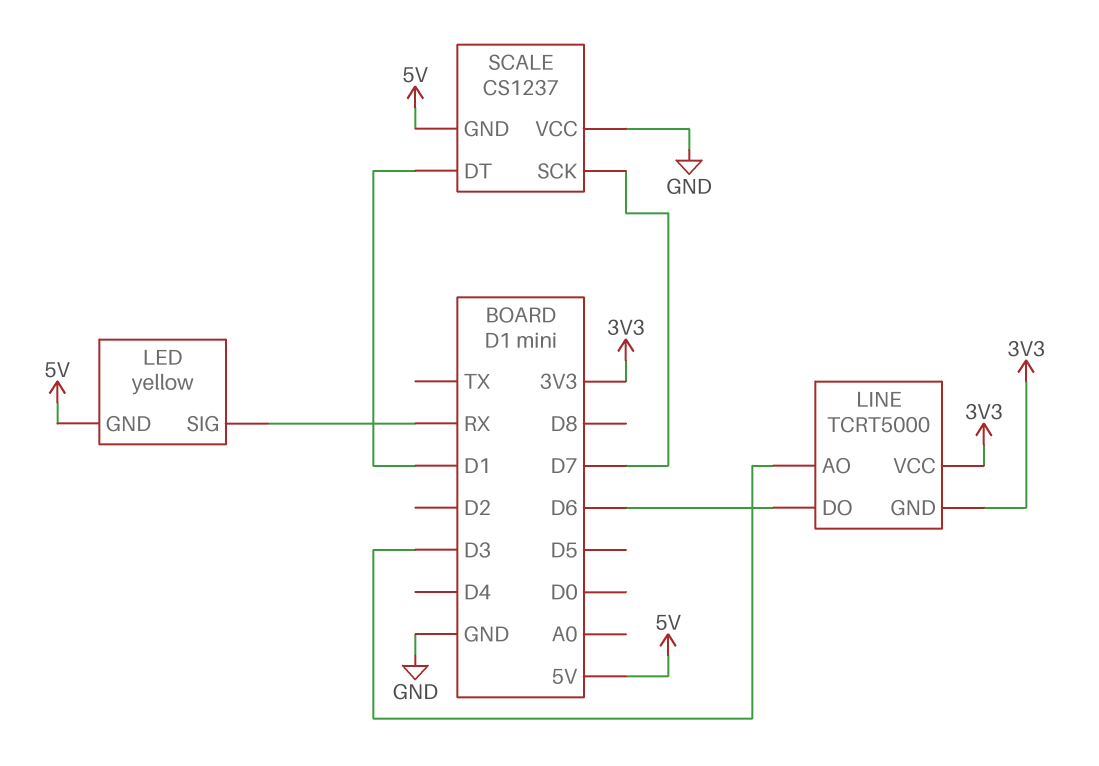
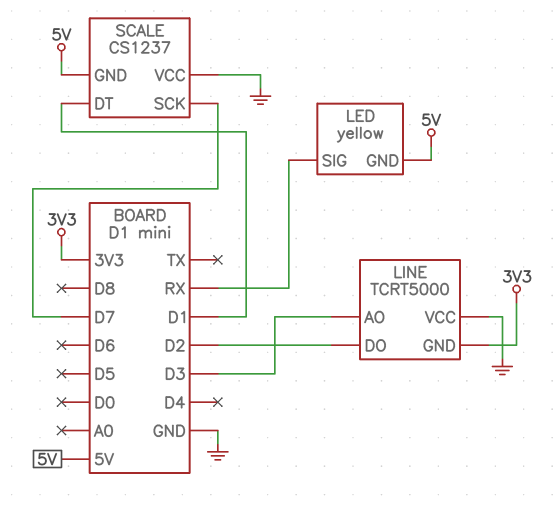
LINE pin DO: D6 -> D2
LINE pin VCC: 3V3 -> GND

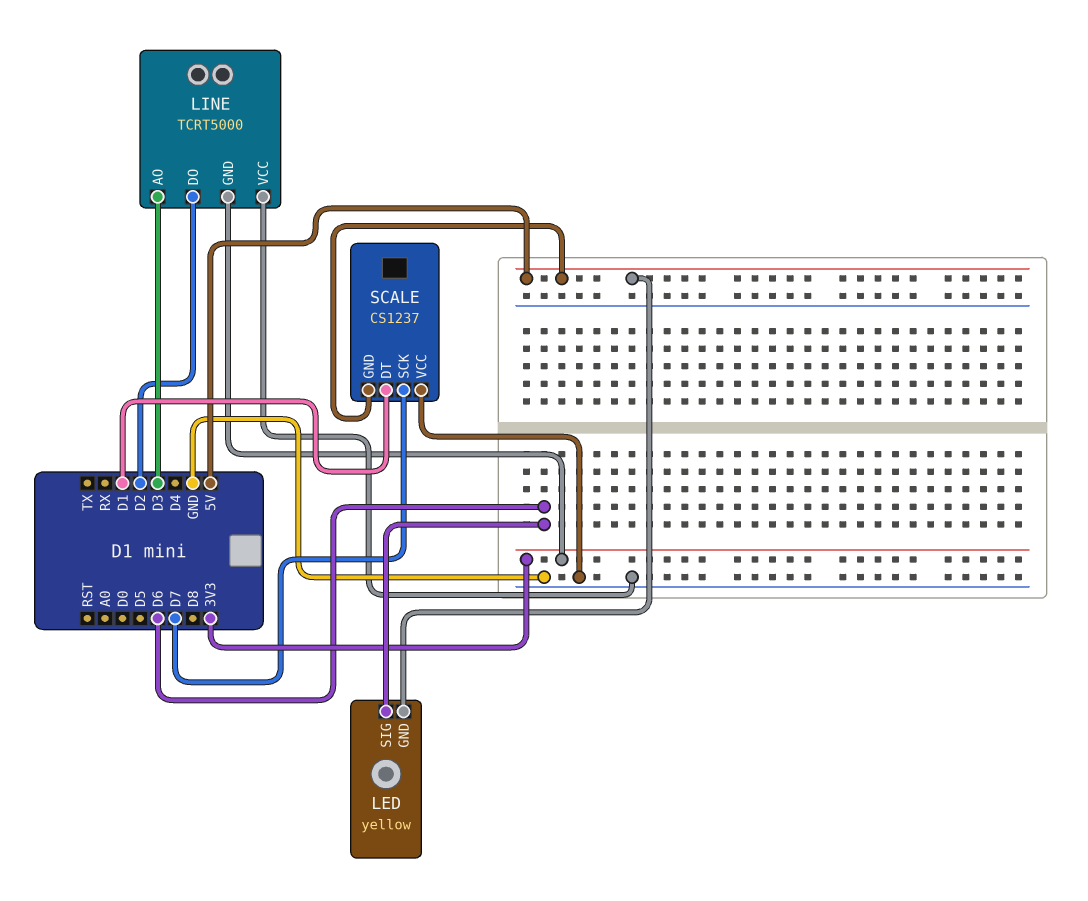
LED pin SIG: RX -> D6

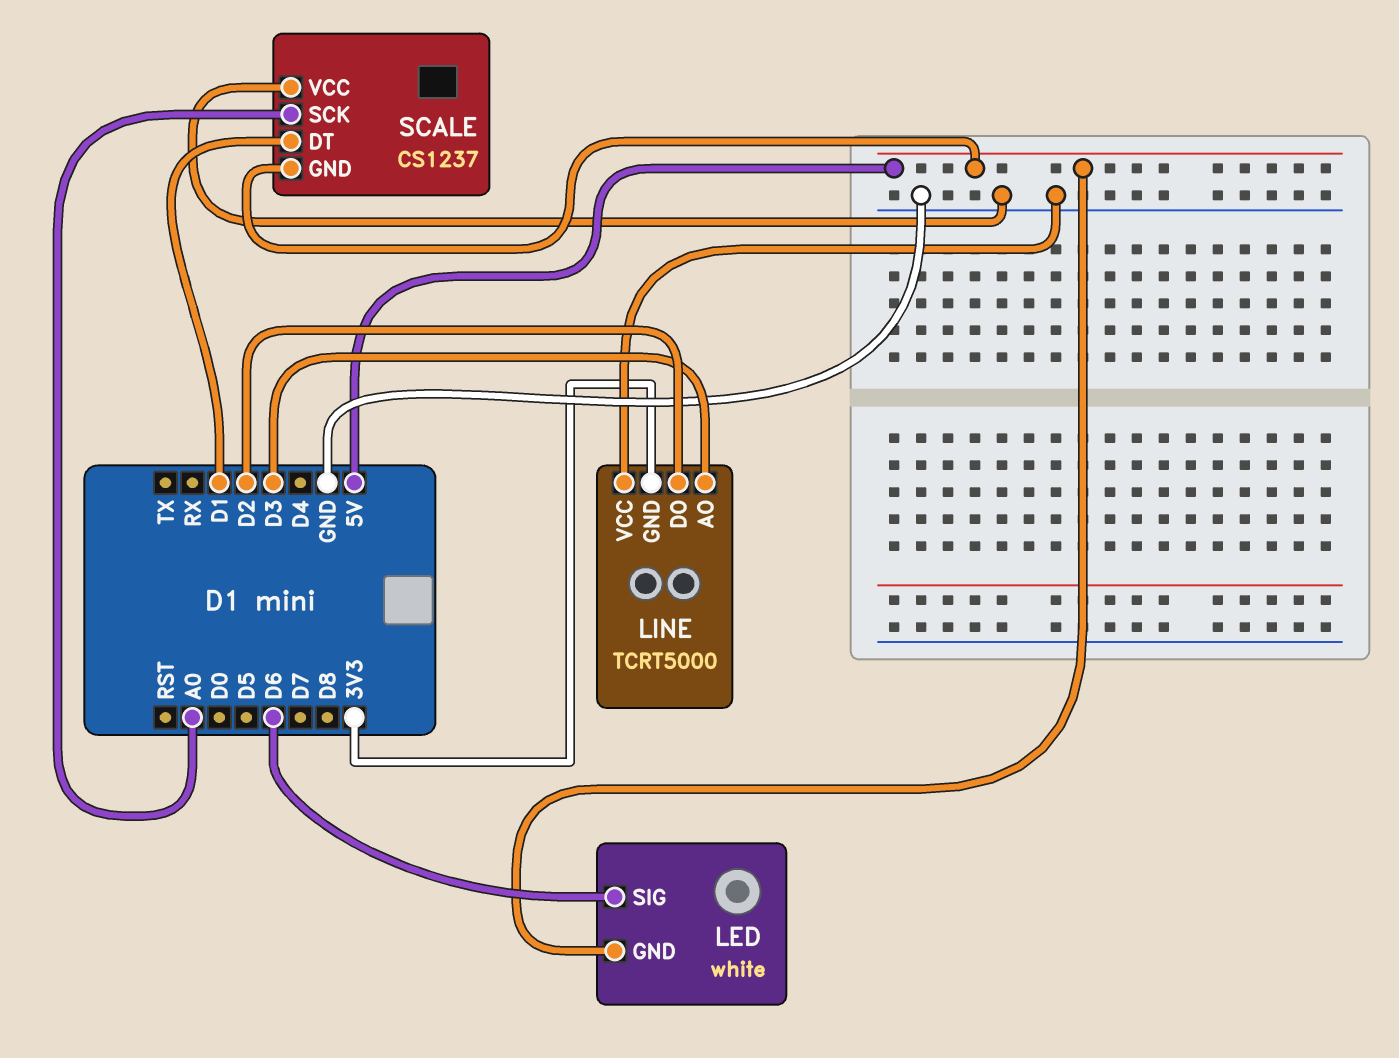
LED: yellow -> white
SCALE pin SCK: D7 -> A0

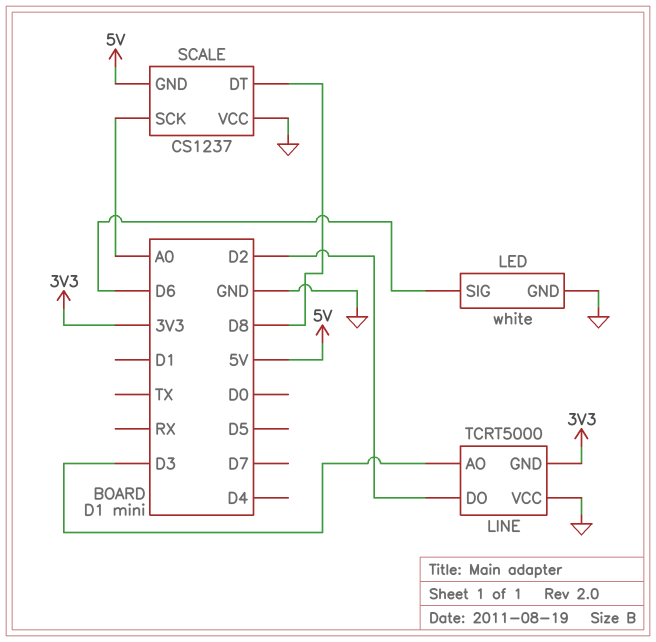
LED pin GND: 5V -> GND
SCALE pin DT: D1 -> D8

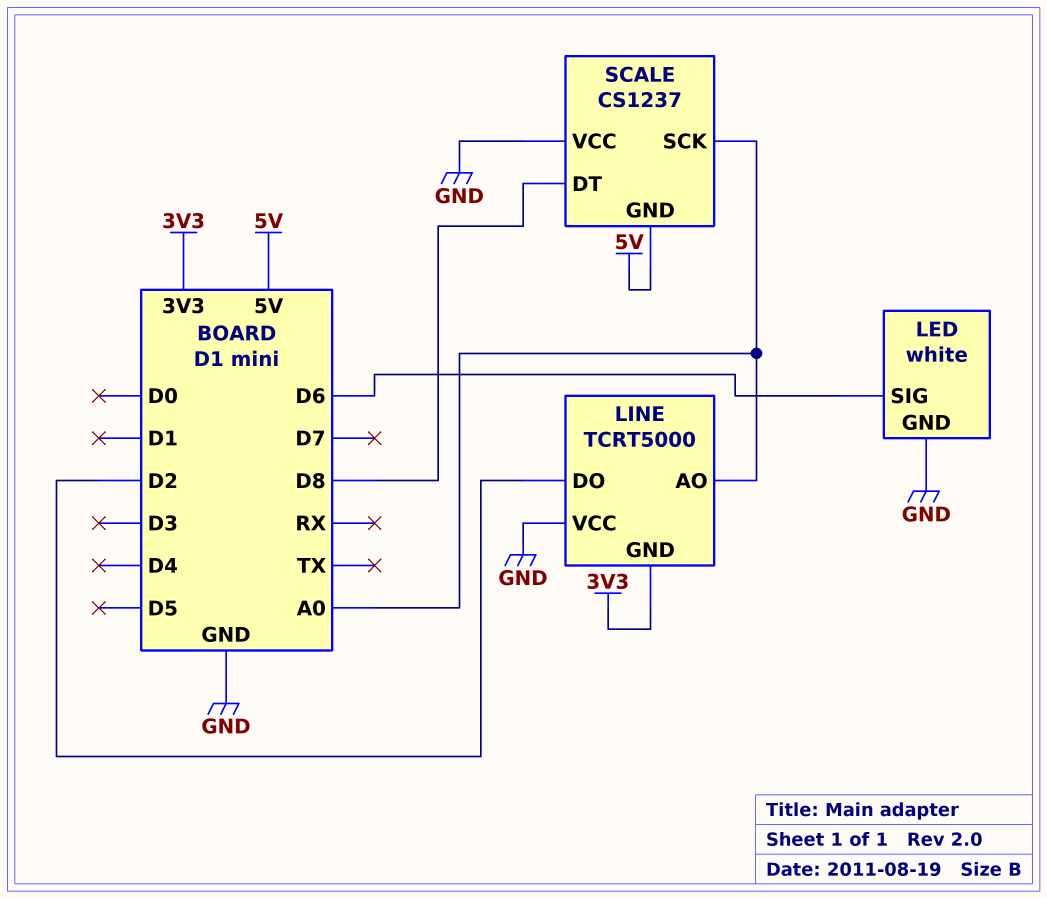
LINE pin AO: D3 -> A0

